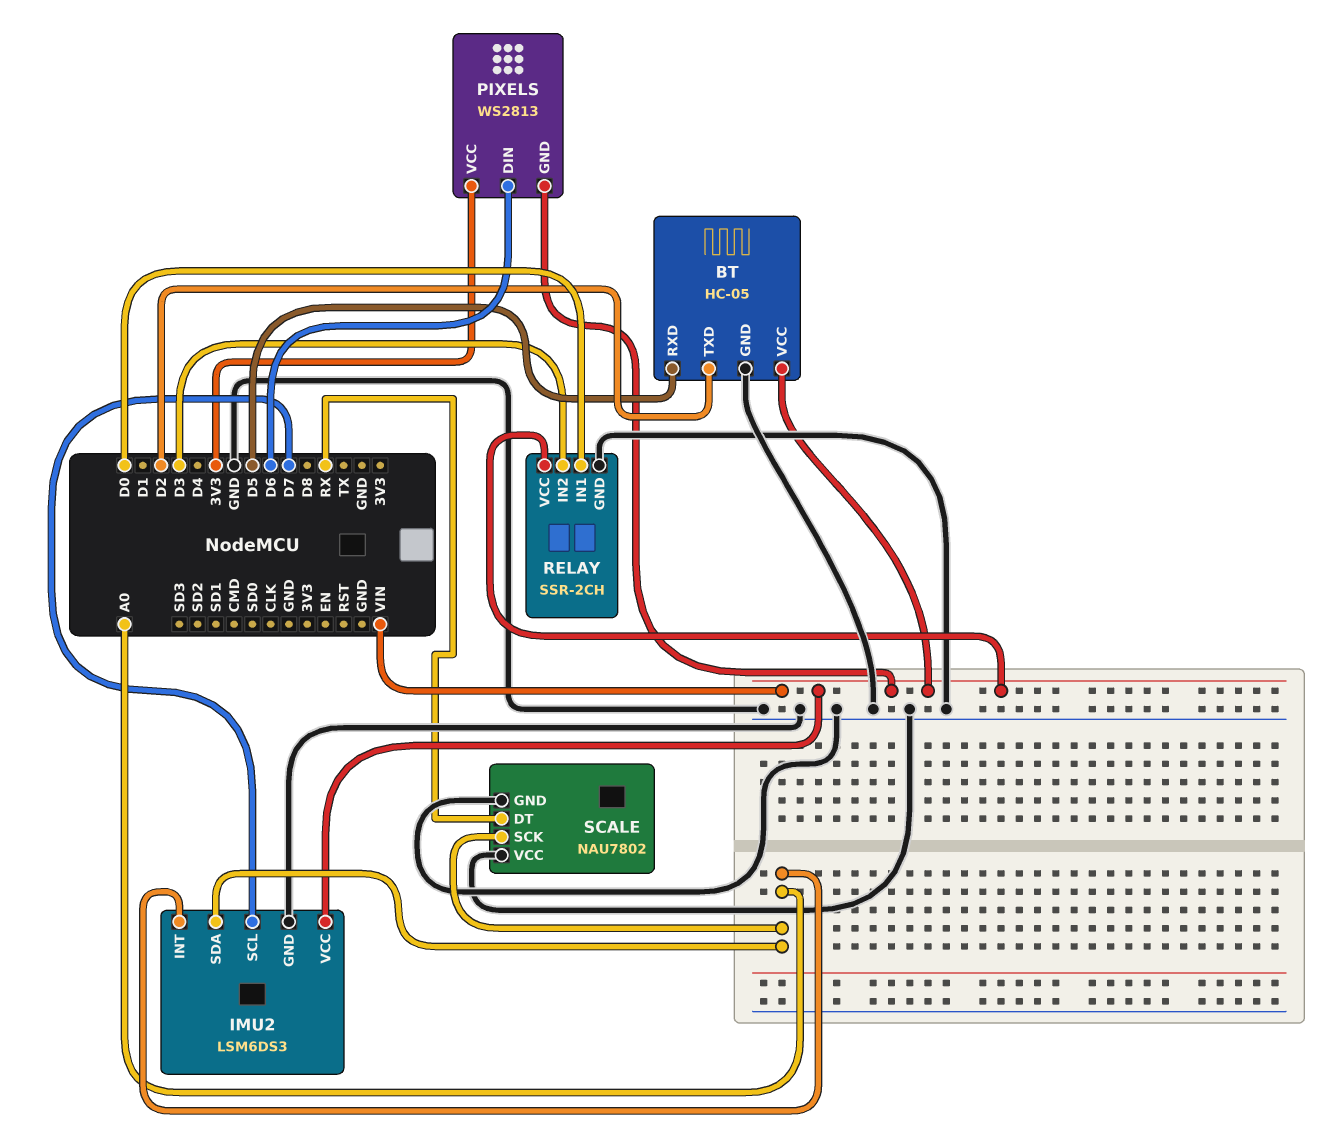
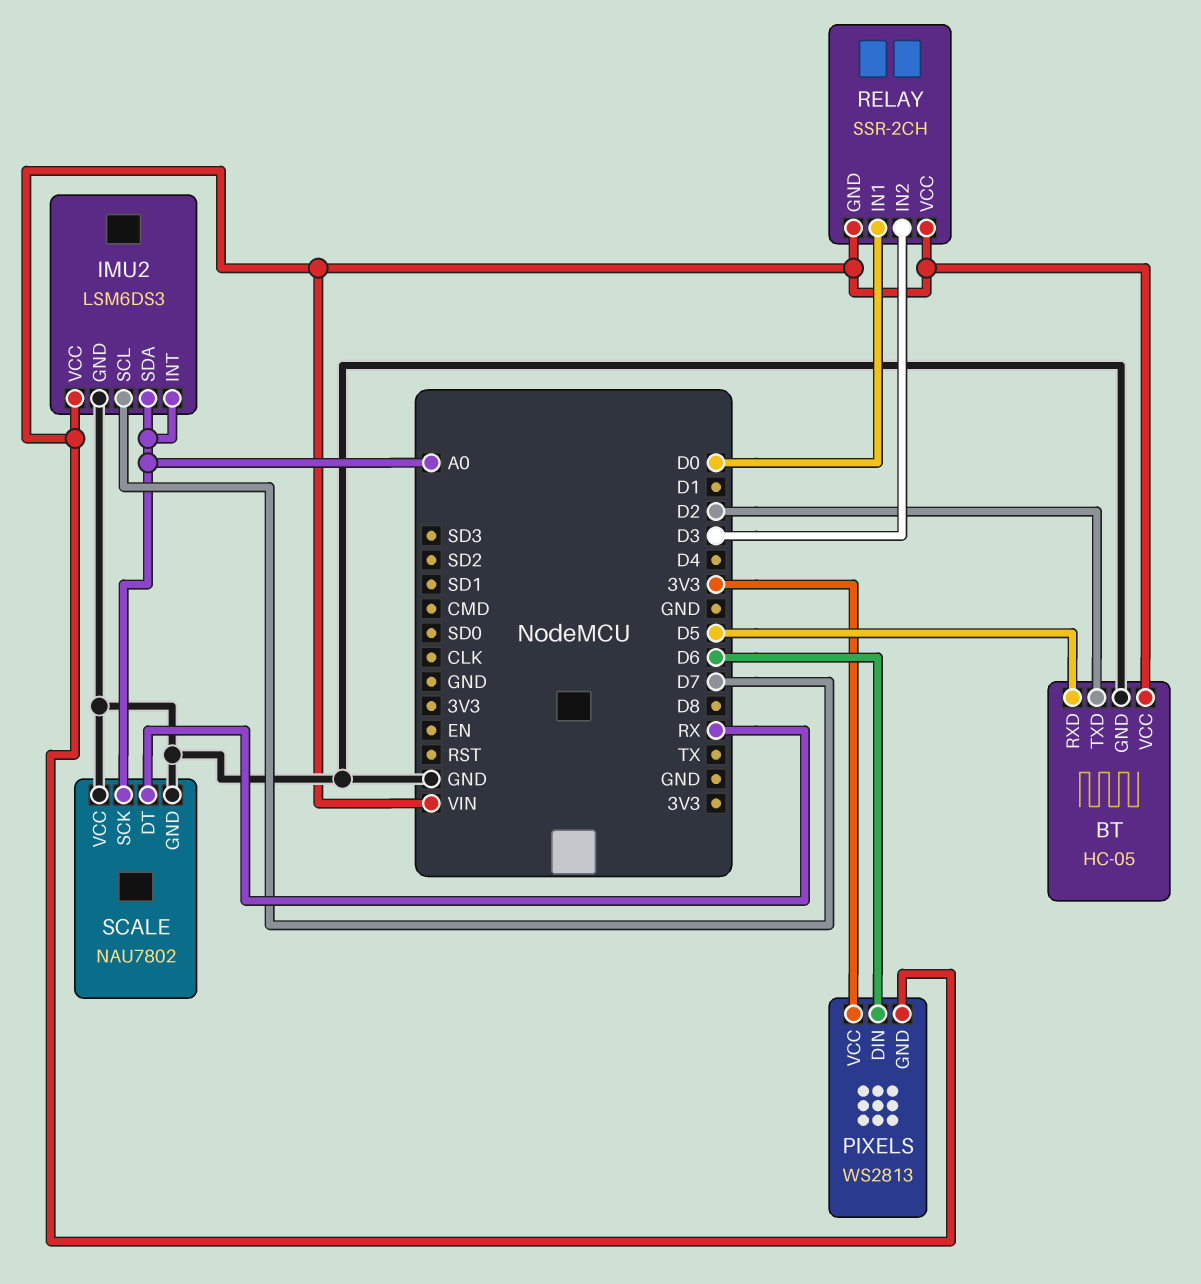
RELAY pin GND: GND -> VIN

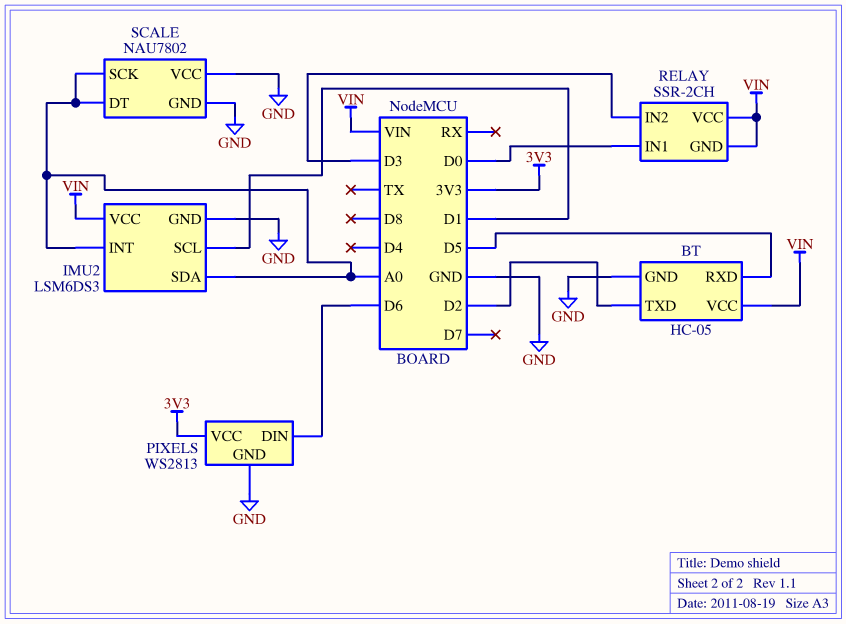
IMU2 pin SCL: D7 -> D1
PIXELS pin GND: VIN -> GND
SCALE pin DT: RX -> A0

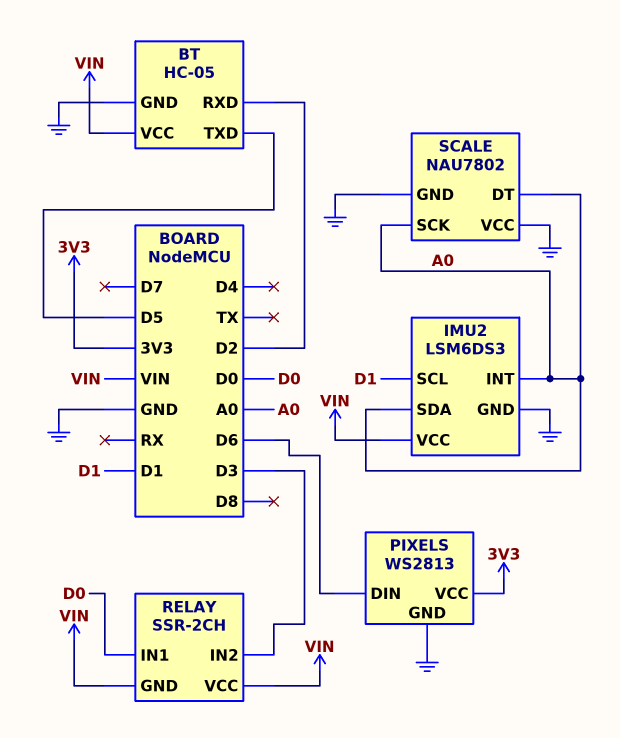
BT pin RXD: D5 -> D2
BT pin TXD: D2 -> D5

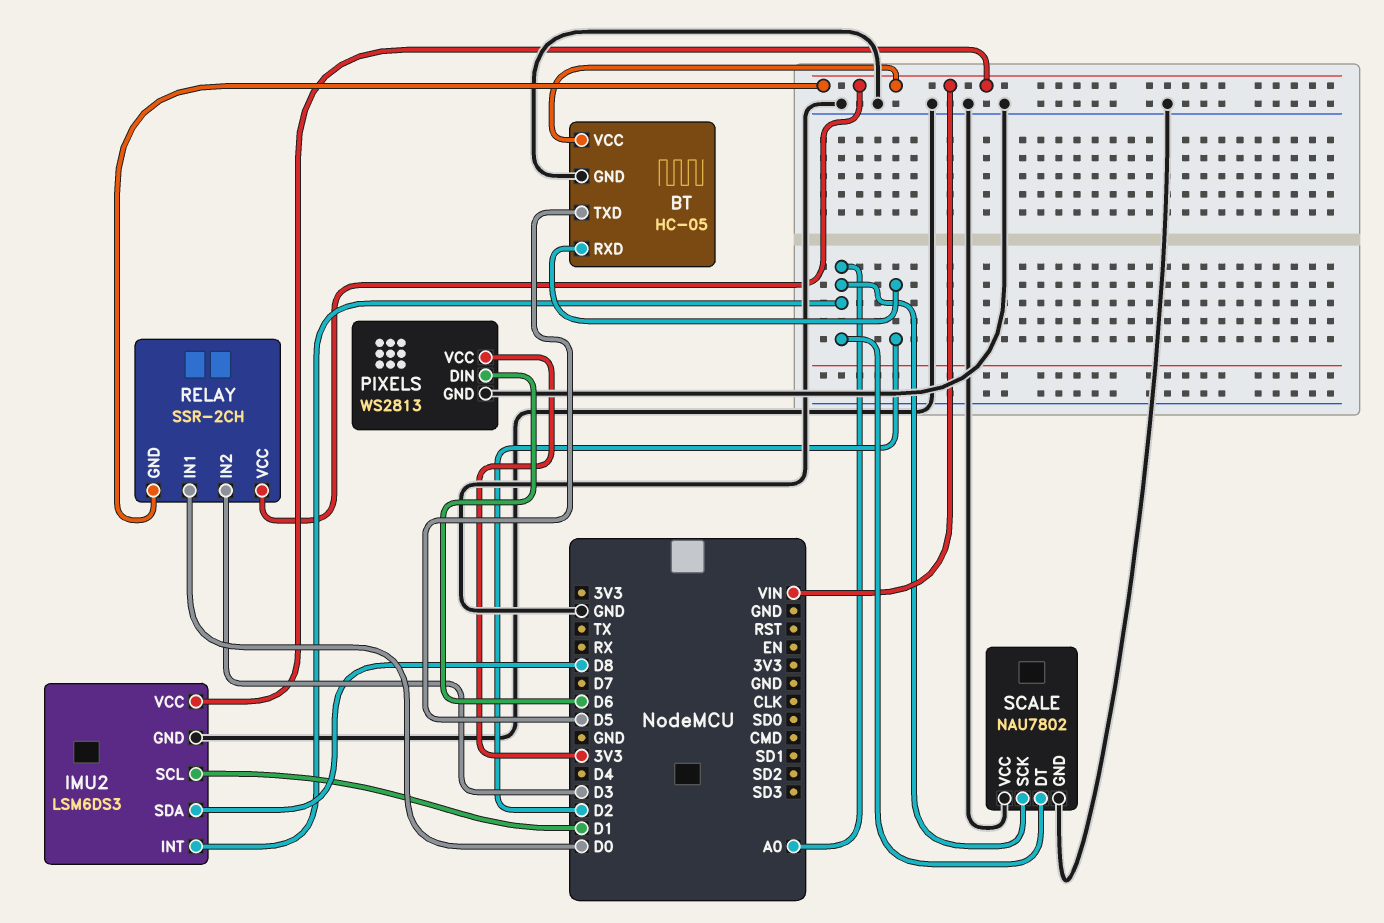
IMU2 pin SDA: A0 -> D8

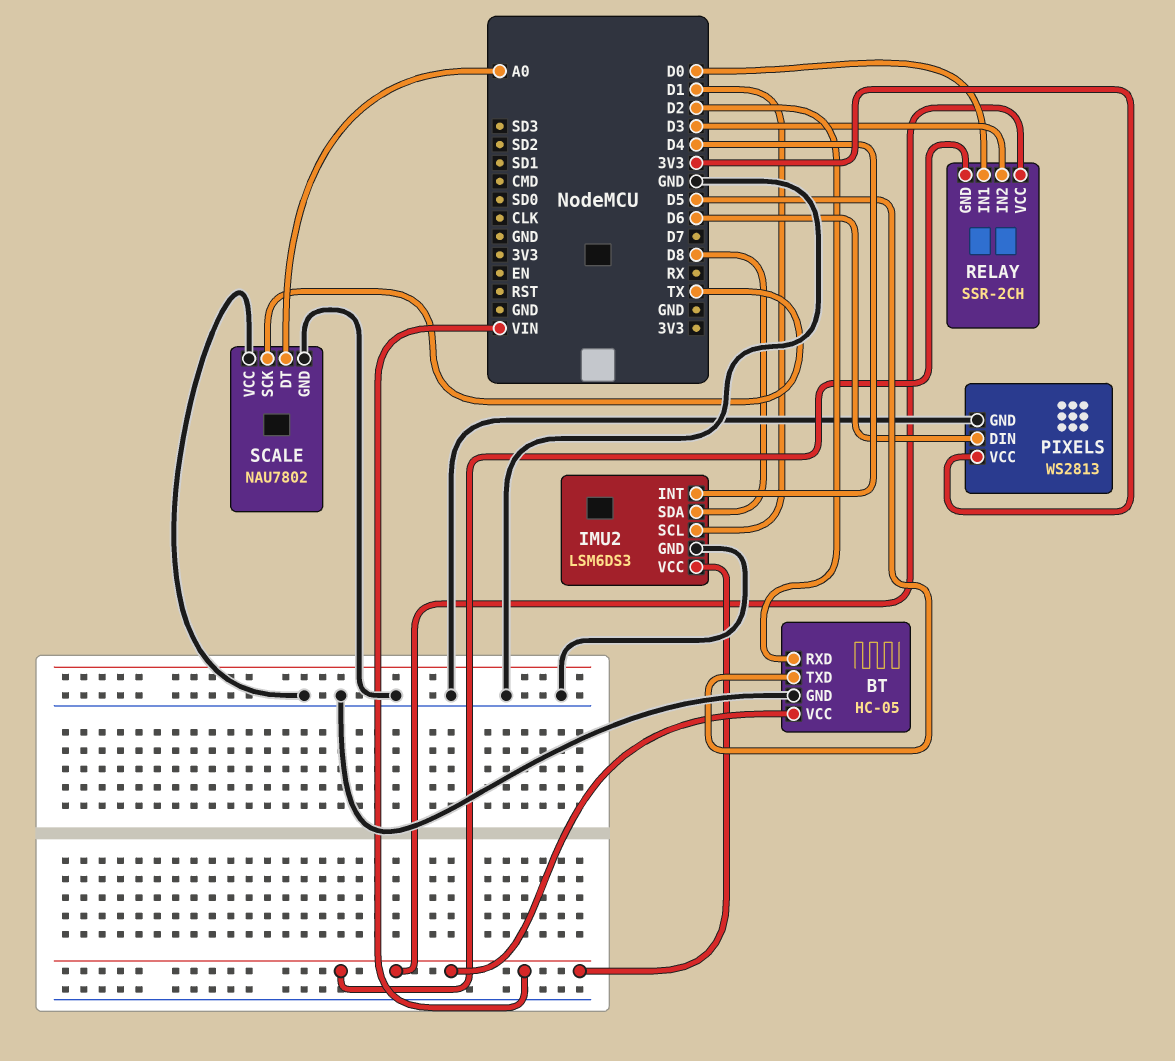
IMU2 pin INT: A0 -> D4
SCALE pin SCK: A0 -> TX

